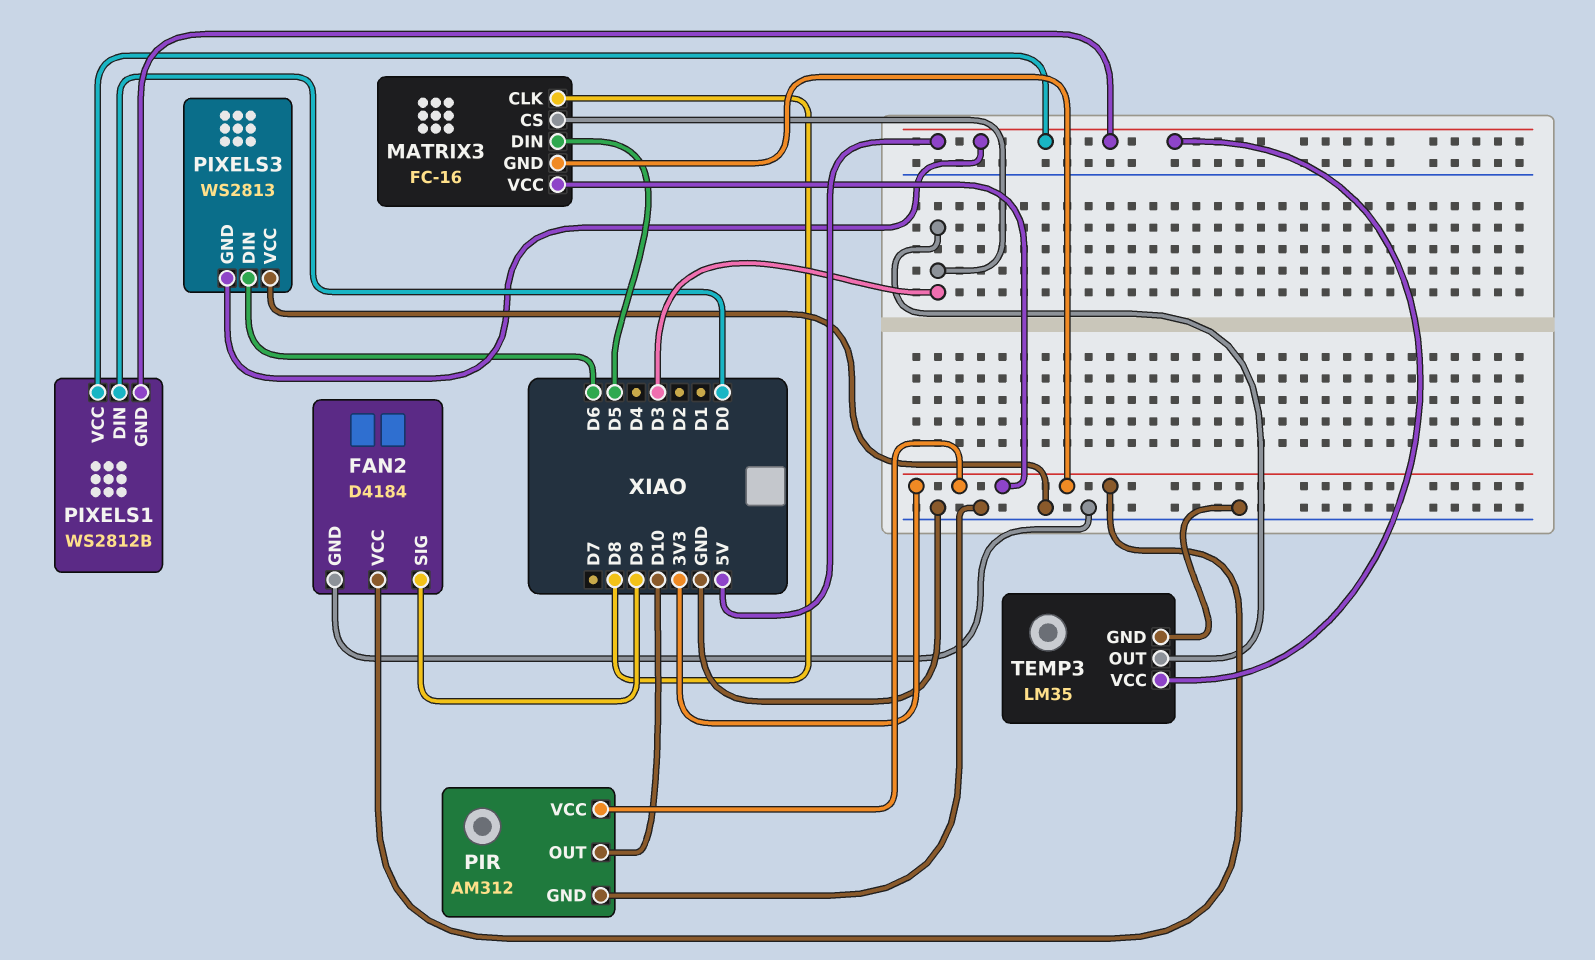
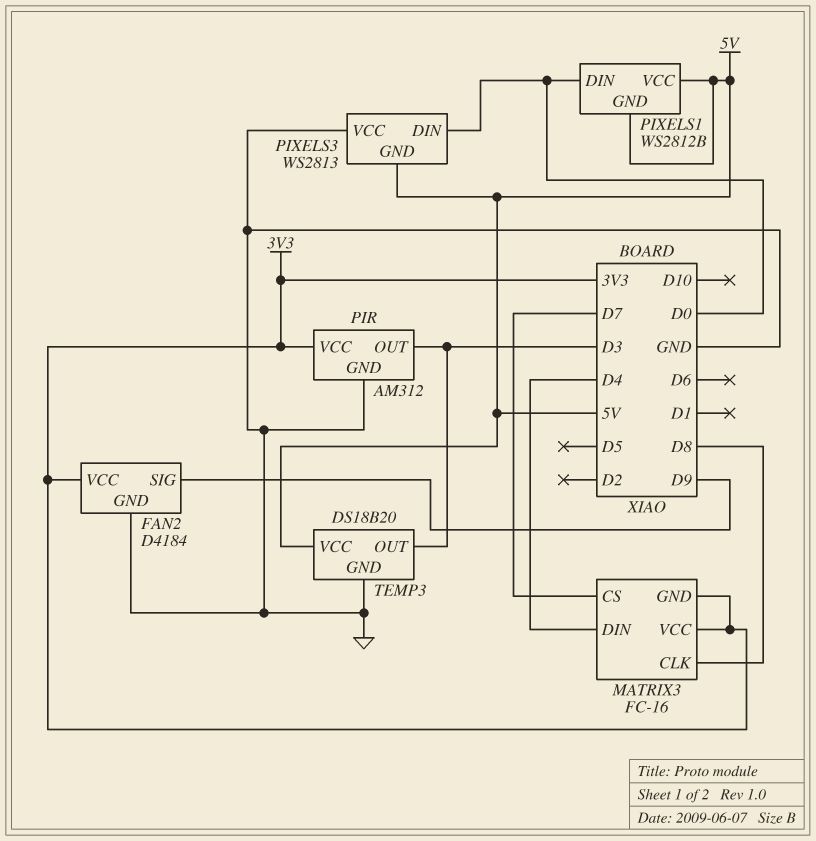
MATRIX3 pin CS: D3 -> D7
MATRIX3 pin DIN: D5 -> D4
PIR pin OUT: D10 -> D3
PIXELS3 pin DIN: D6 -> D0
TEMP3: LM35 -> DS18B20

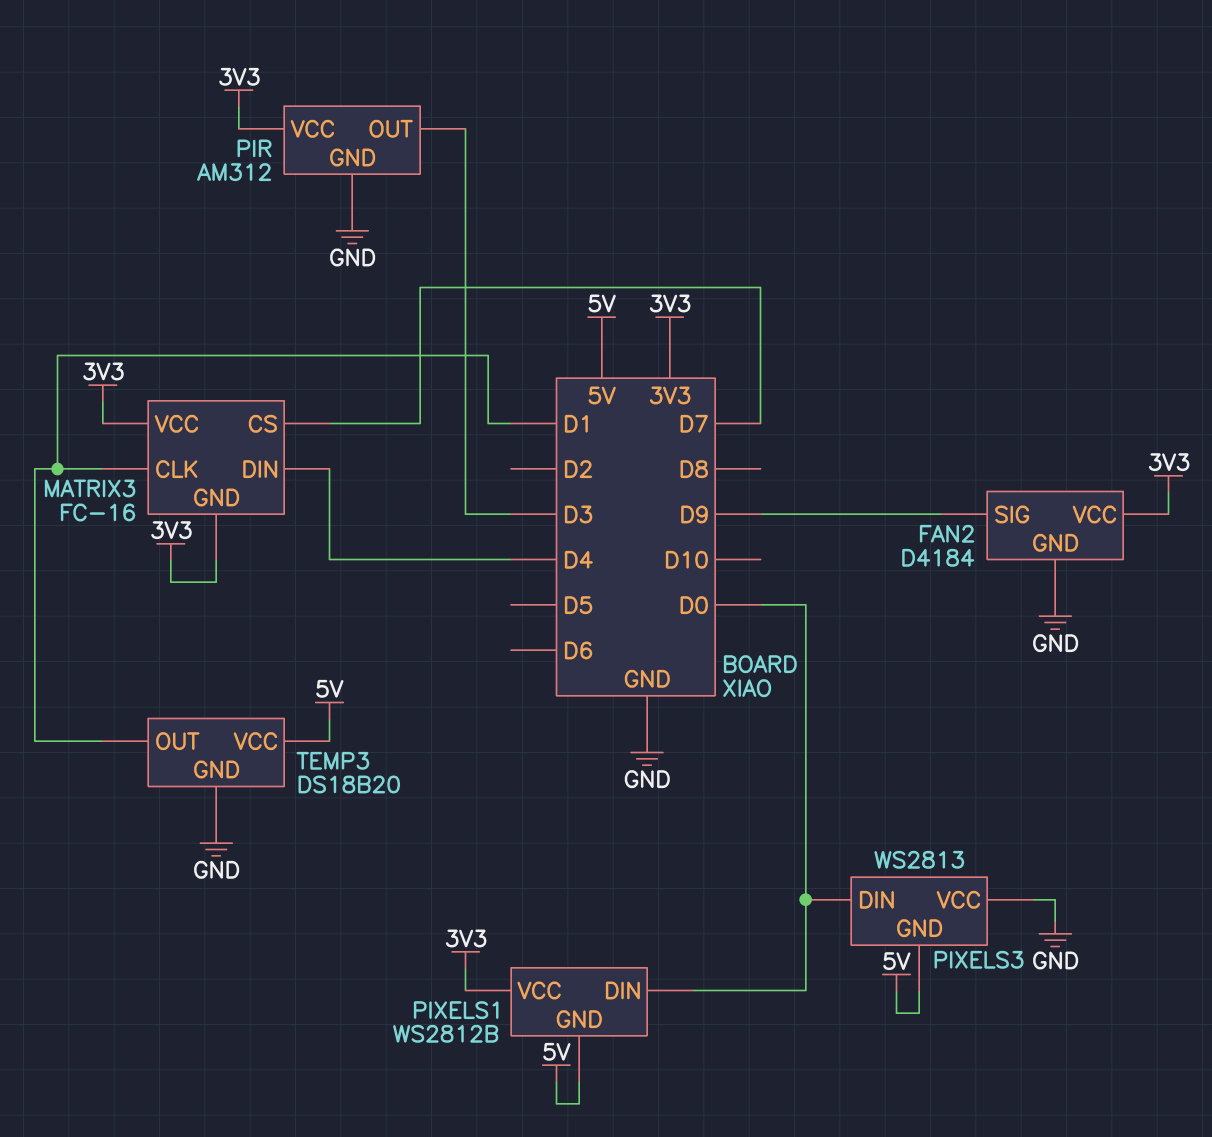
MATRIX3 pin CLK: D8 -> D1
PIXELS1 pin VCC: 5V -> 3V3
TEMP3 pin OUT: D3 -> D1

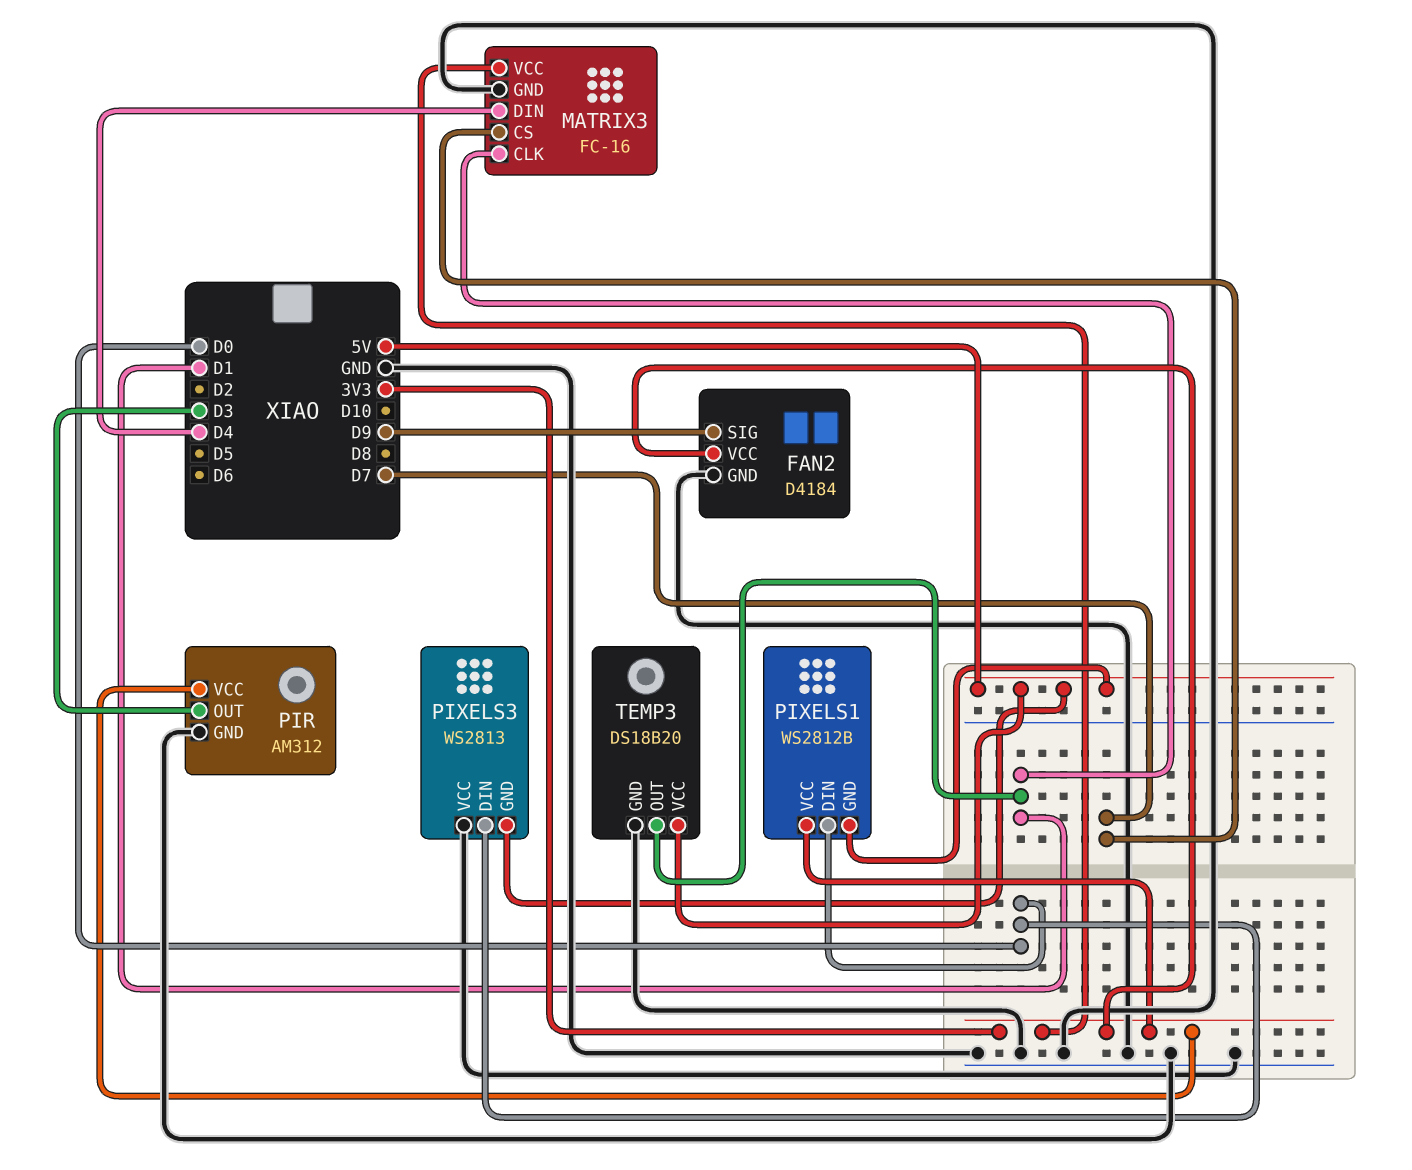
MATRIX3 pin GND: 3V3 -> GND

